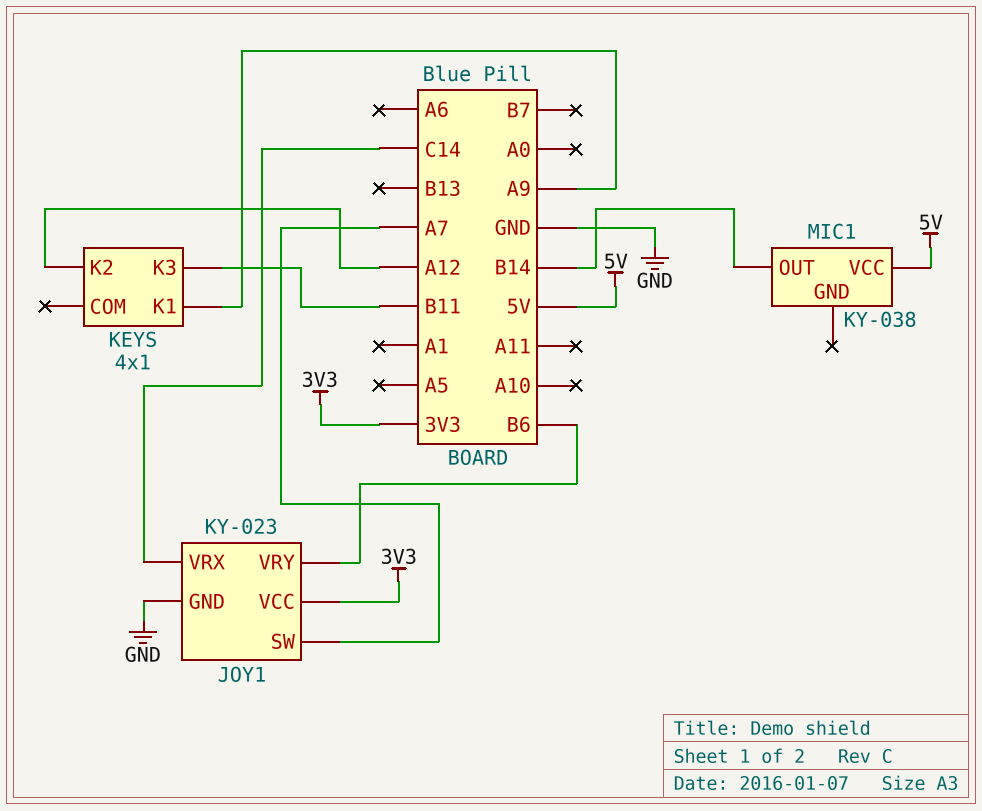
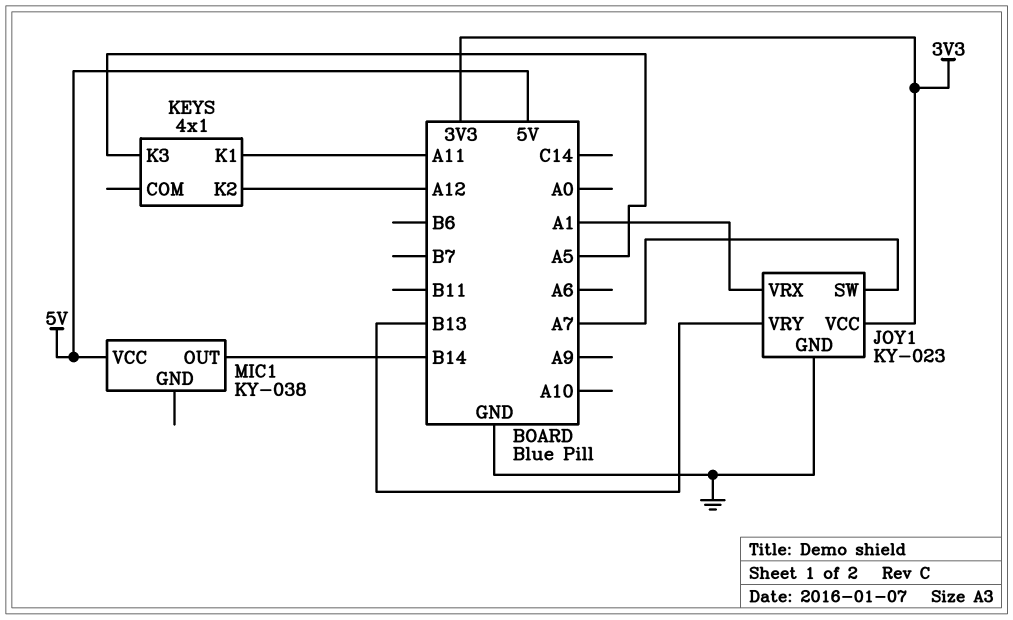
JOY1 pin VRX: C14 -> A1
JOY1 pin VRY: B6 -> B13
KEYS pin K1: A9 -> A11
KEYS pin K3: B11 -> A5

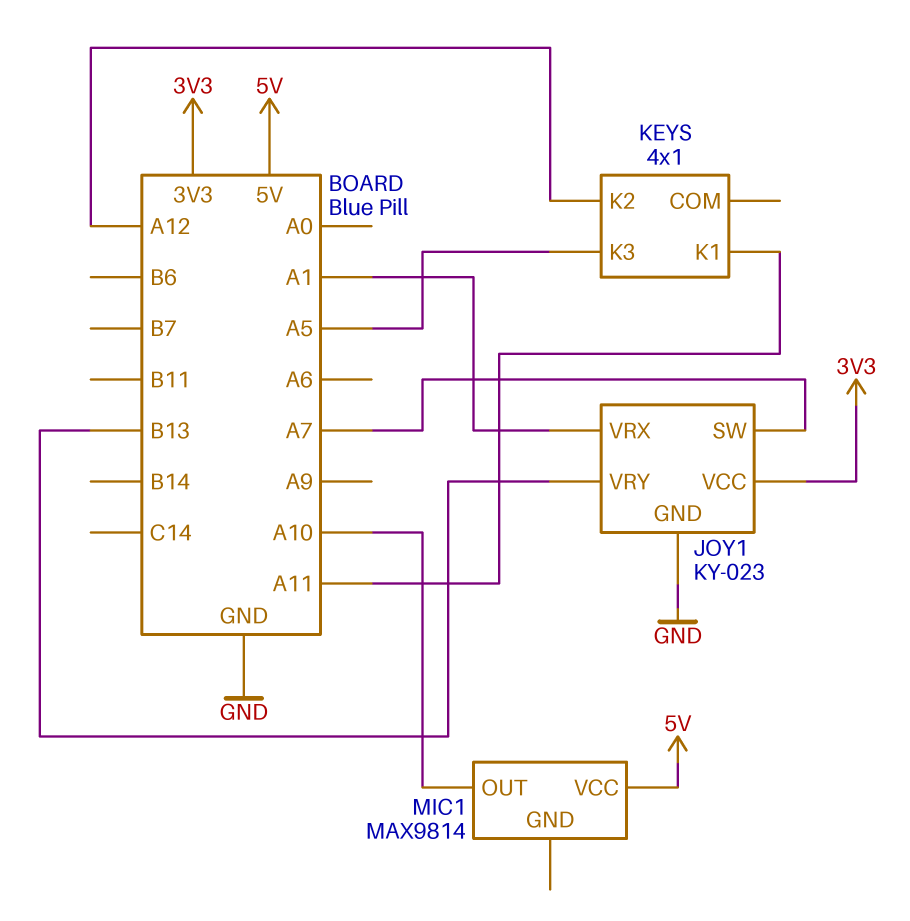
MIC1: KY-038 -> MAX9814
MIC1 pin OUT: B14 -> A10

